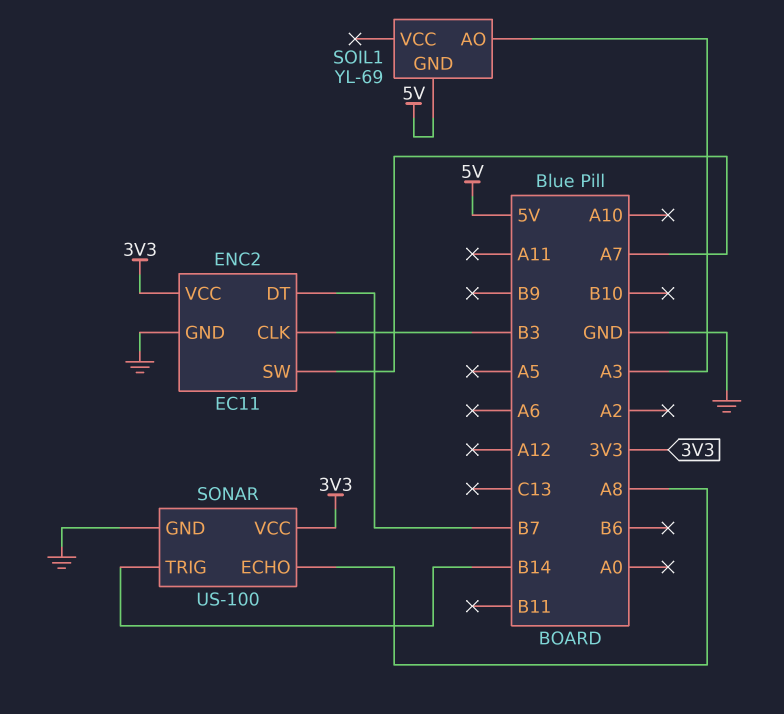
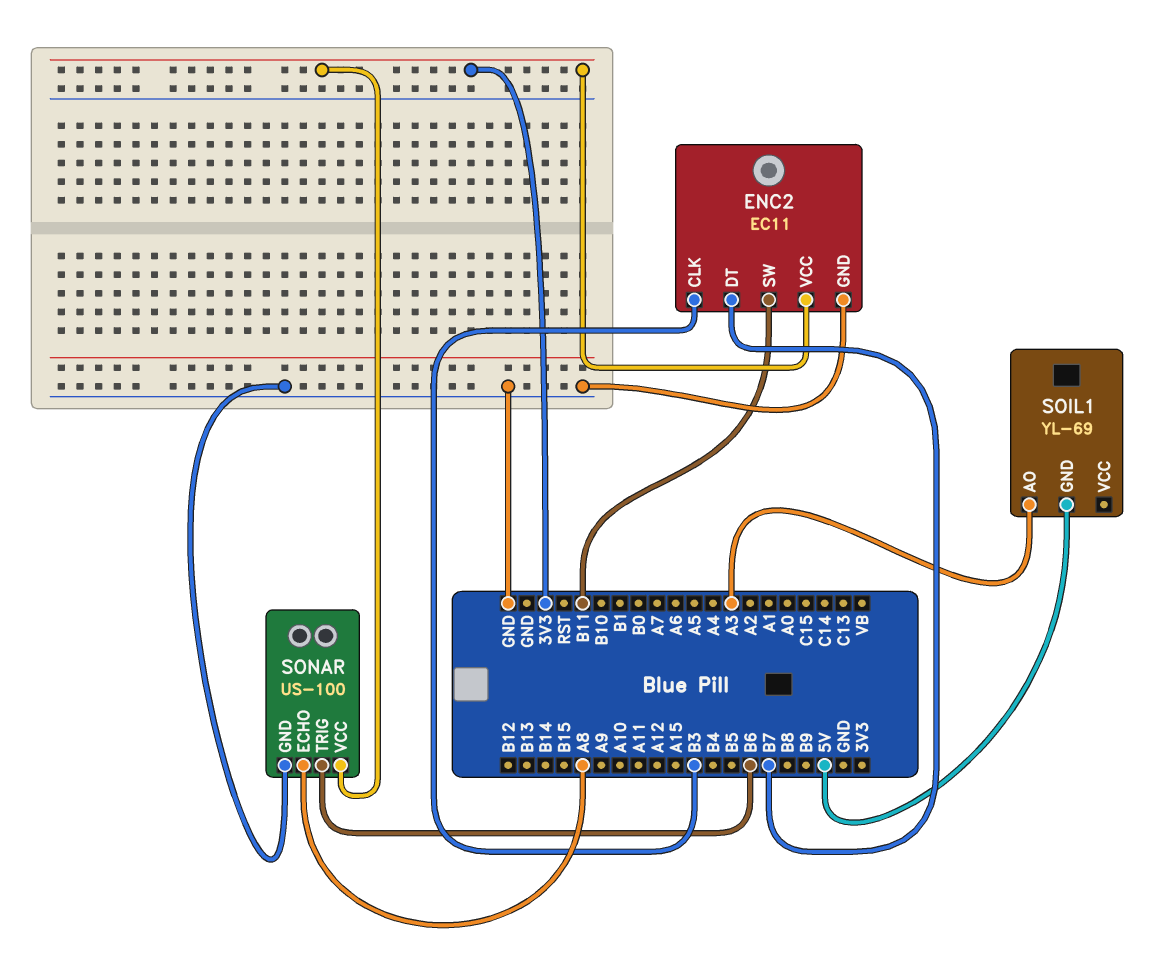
ENC2 pin SW: A7 -> B11
SONAR pin TRIG: B14 -> B6

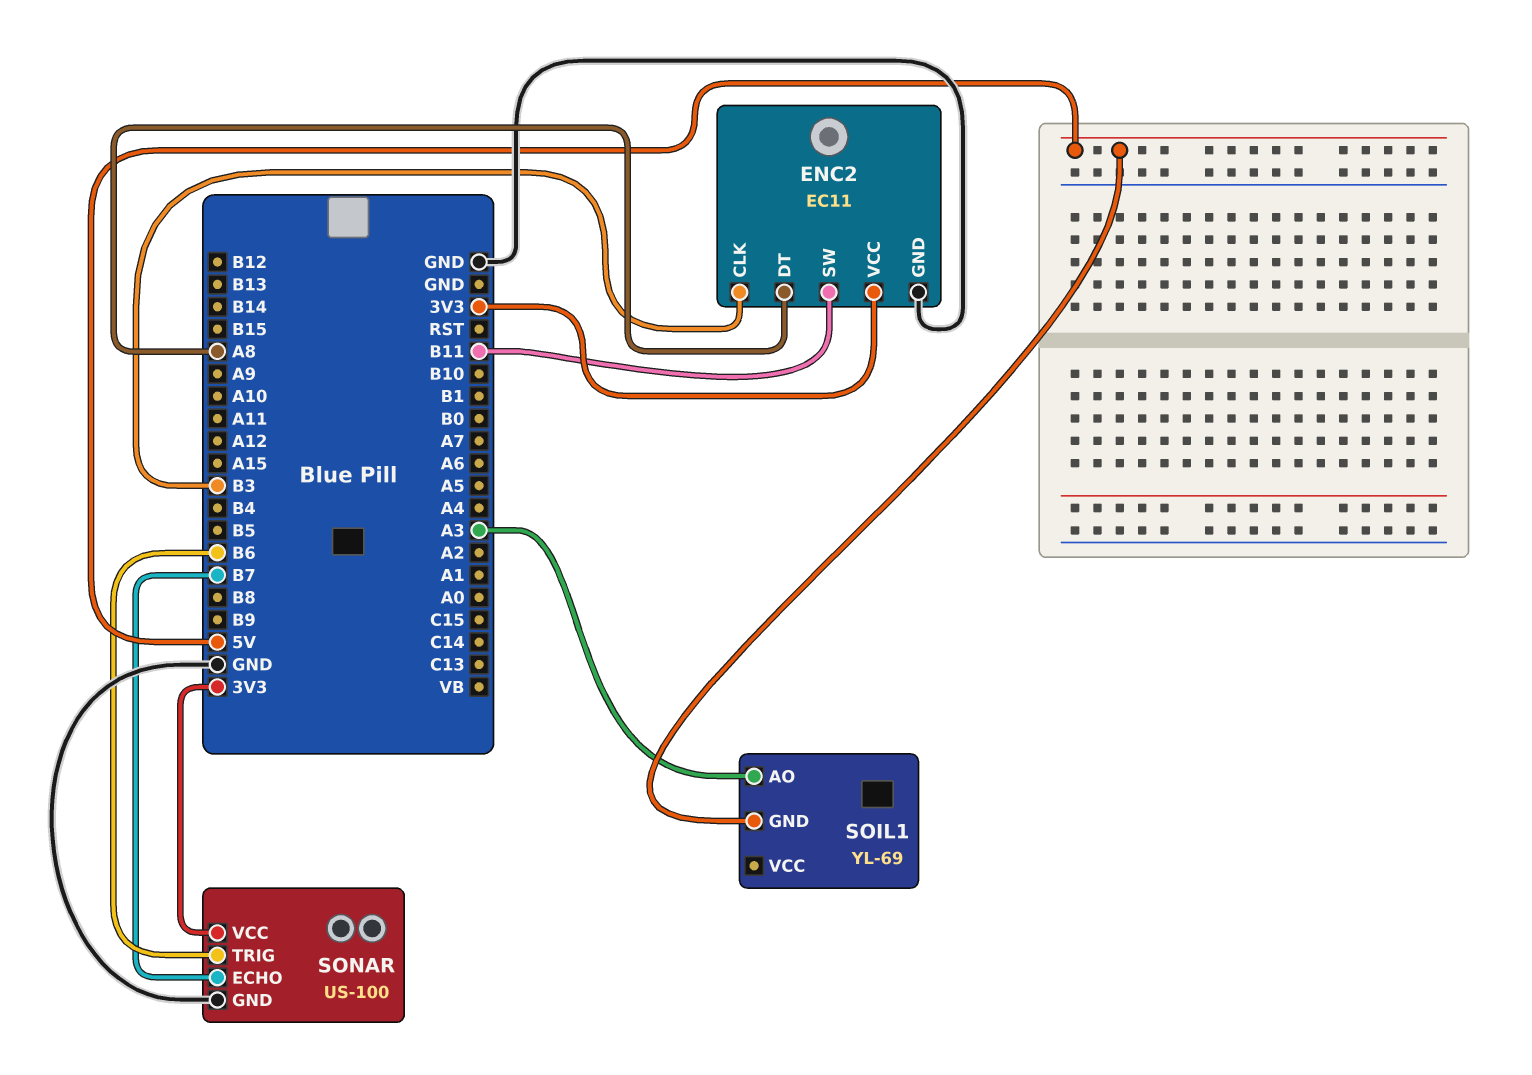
ENC2 pin DT: B7 -> A8
SONAR pin ECHO: A8 -> B7

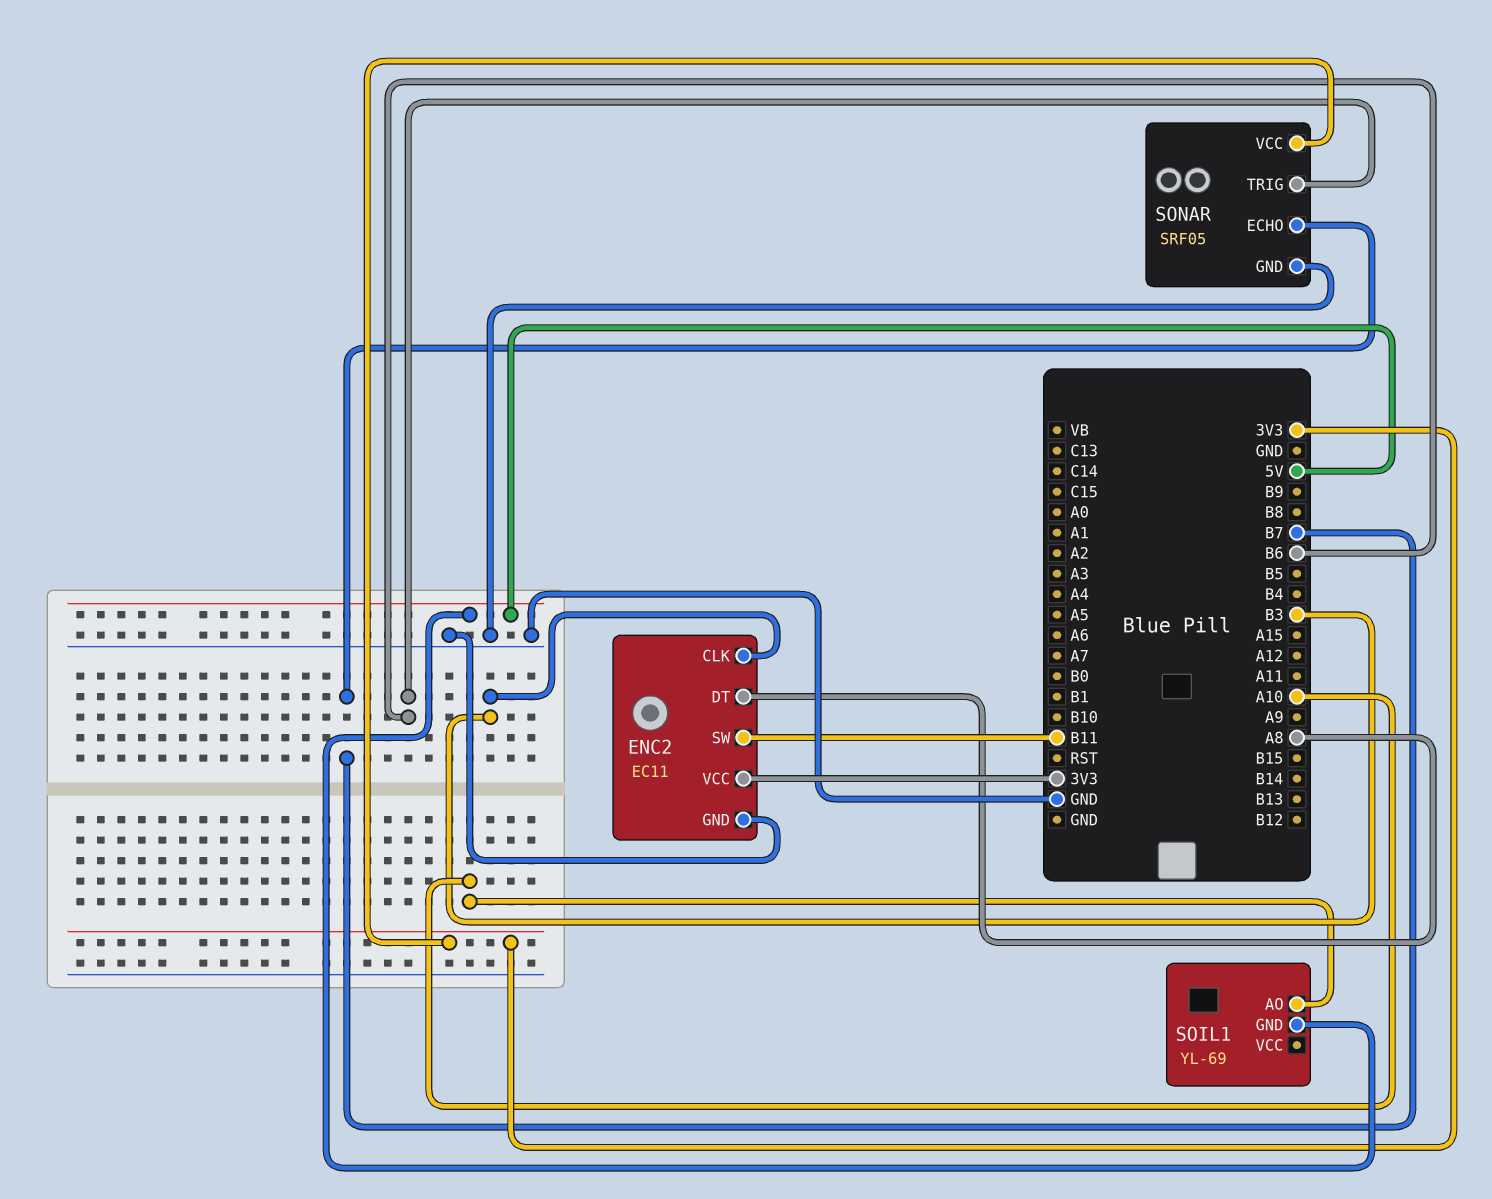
SOIL1 pin AO: A3 -> A10
SONAR: US-100 -> SRF05

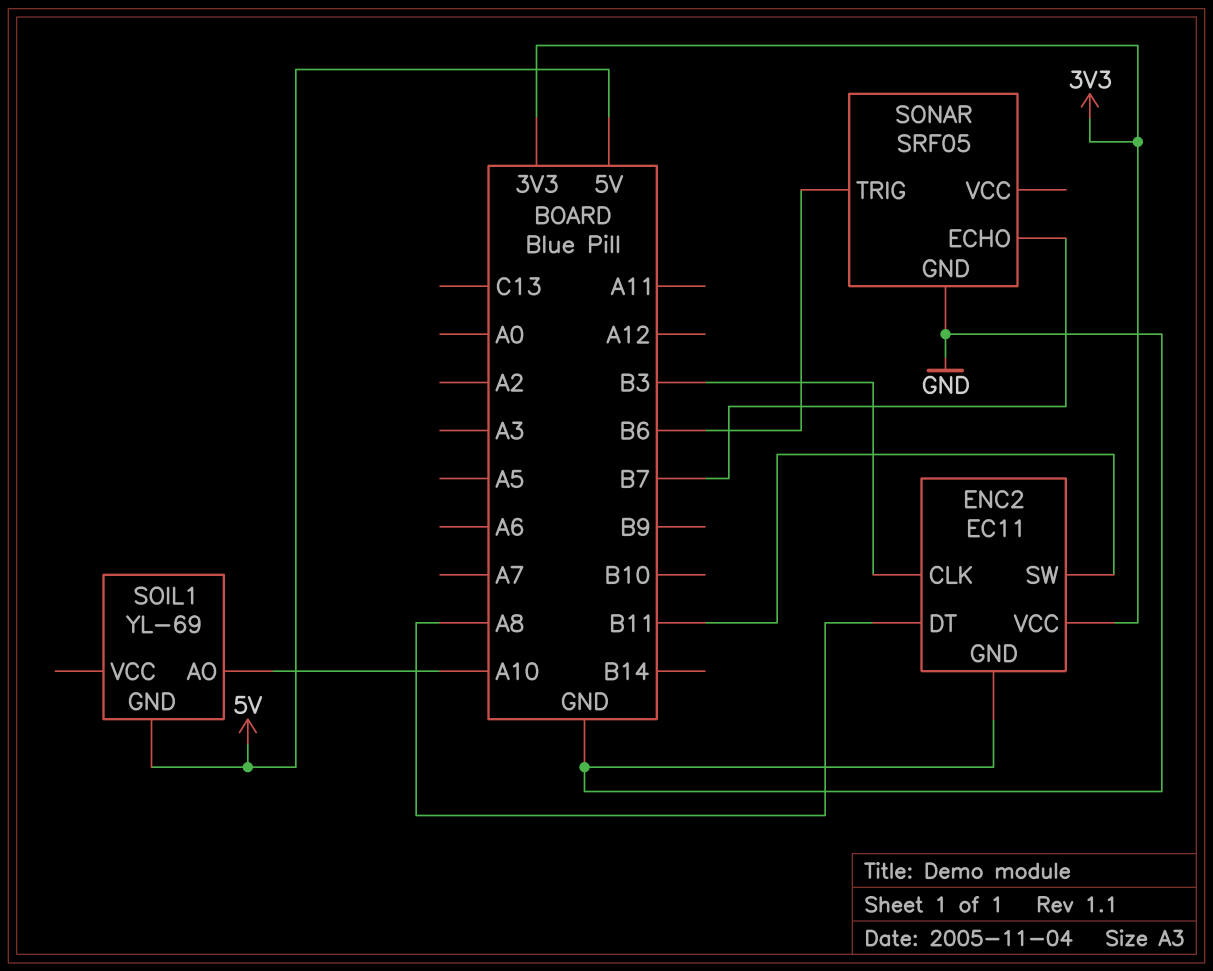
SONAR pin VCC: 3V3 -> none

